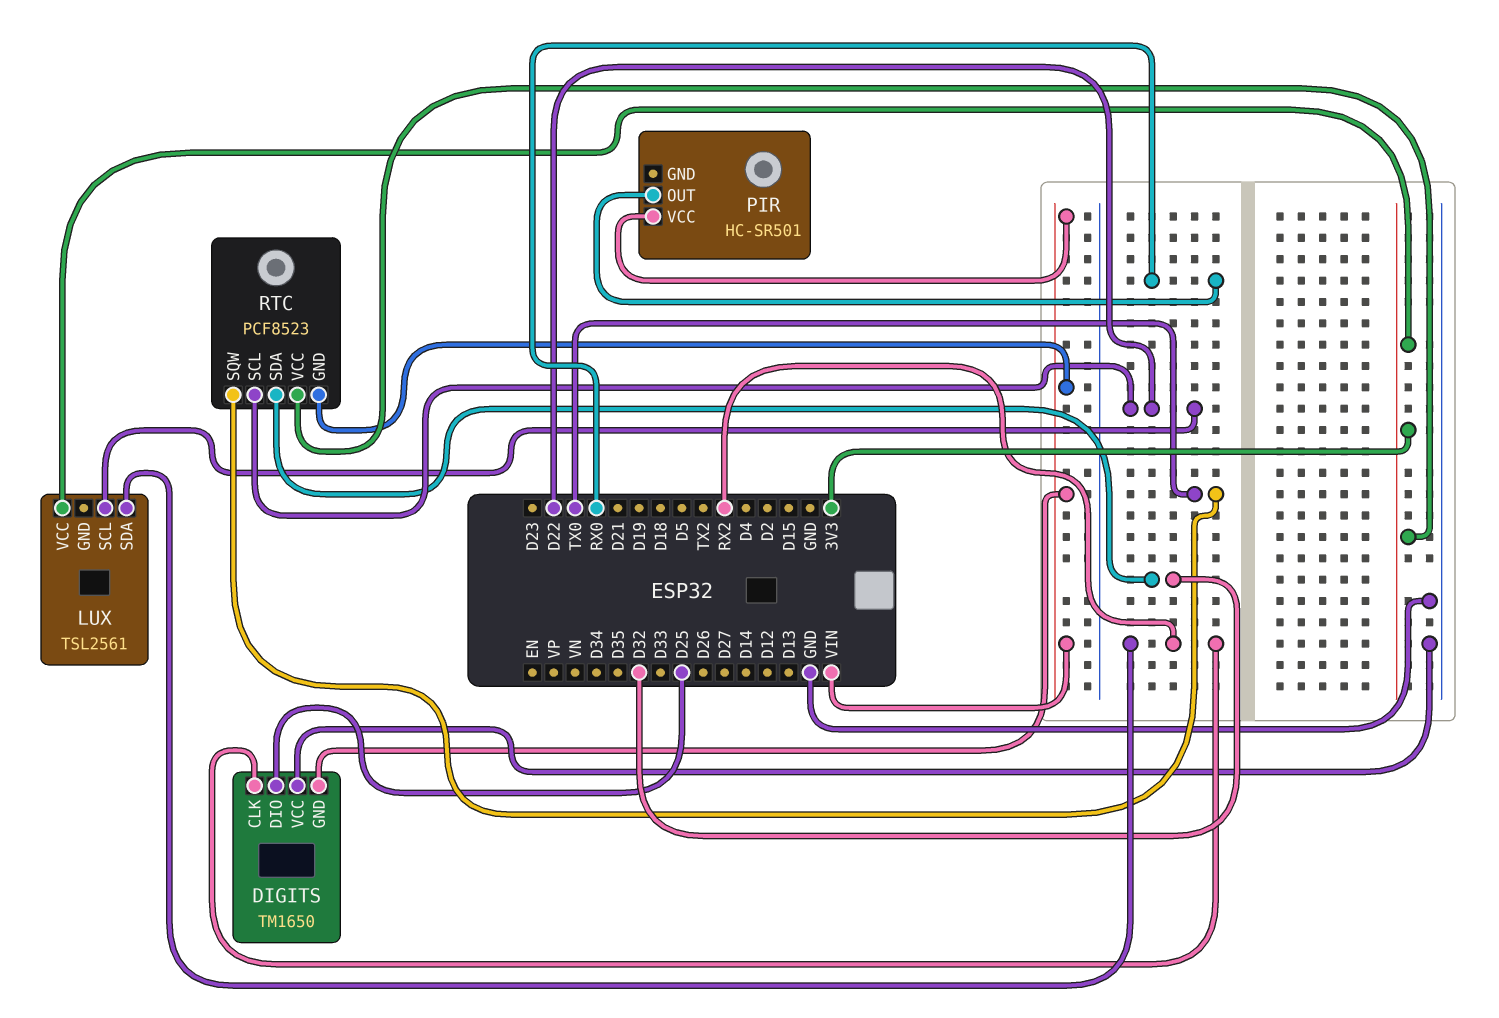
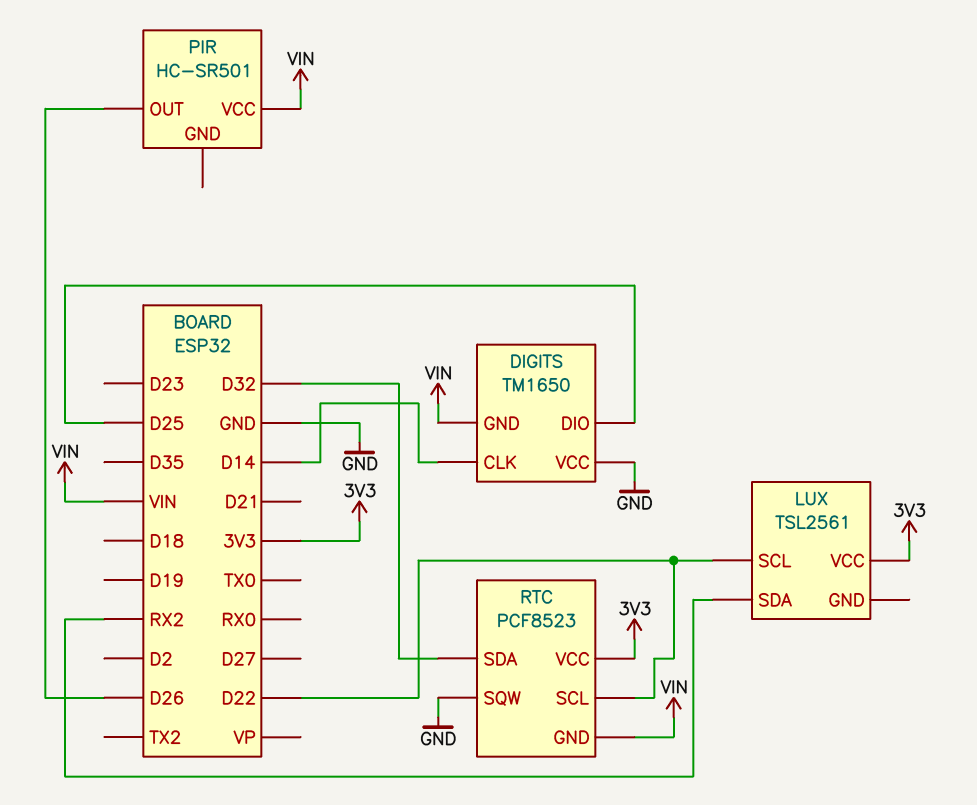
DIGITS pin CLK: RX2 -> D14
PIR pin OUT: RX0 -> D26
RTC pin SQW: TX0 -> GND

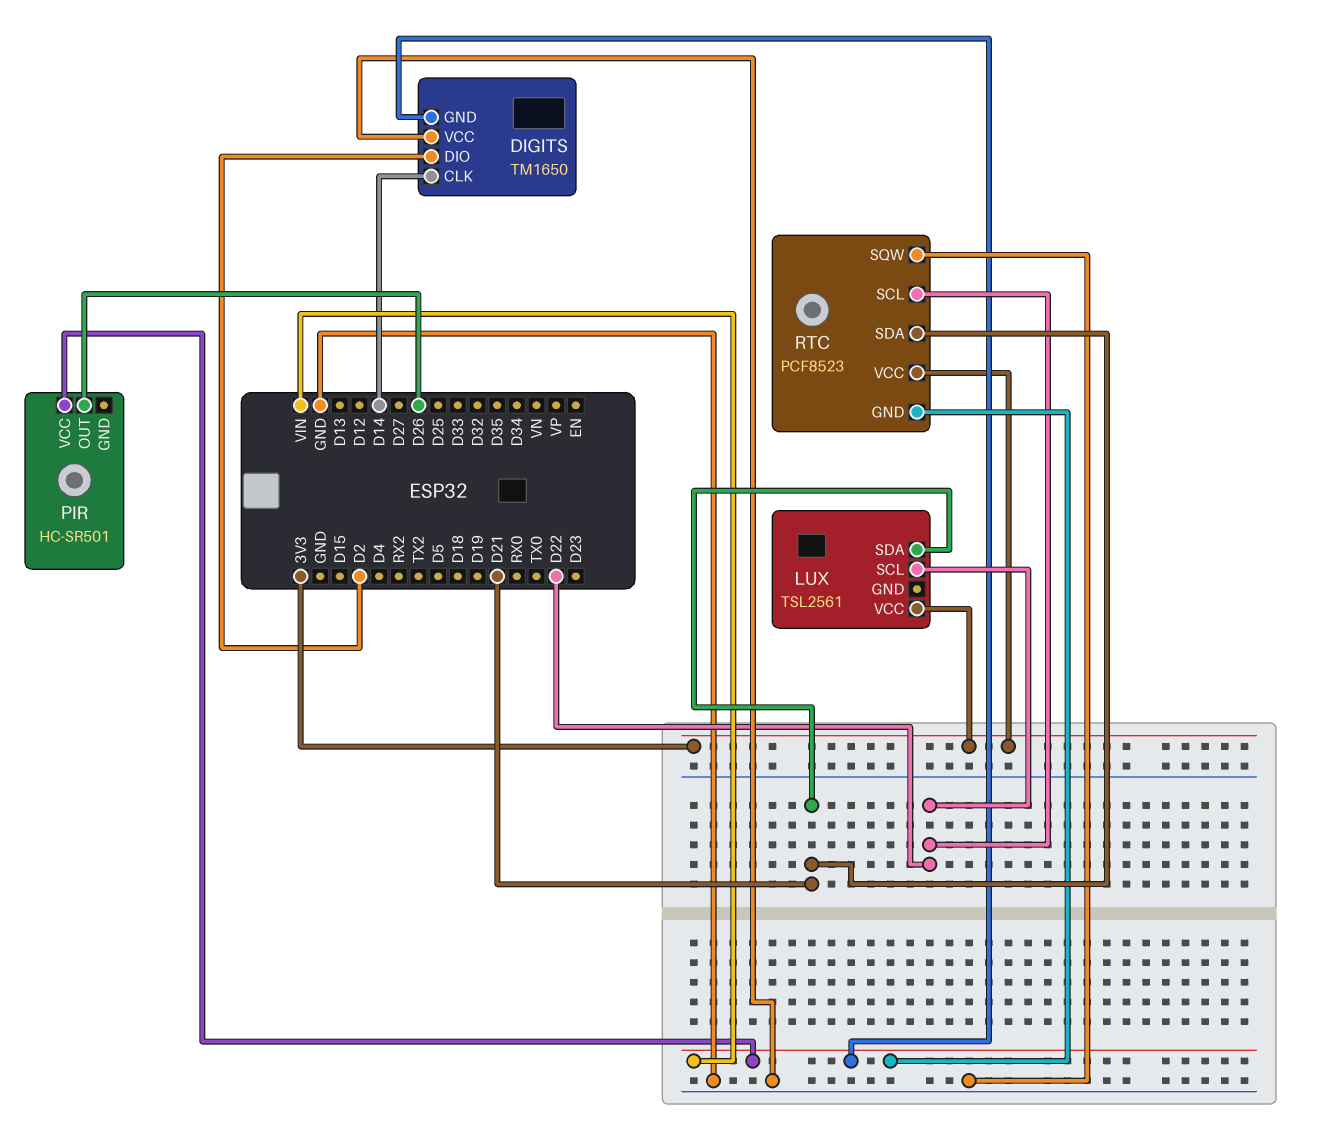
DIGITS pin DIO: D25 -> D2
LUX pin SDA: RX2 -> D21
RTC pin SDA: D32 -> D21

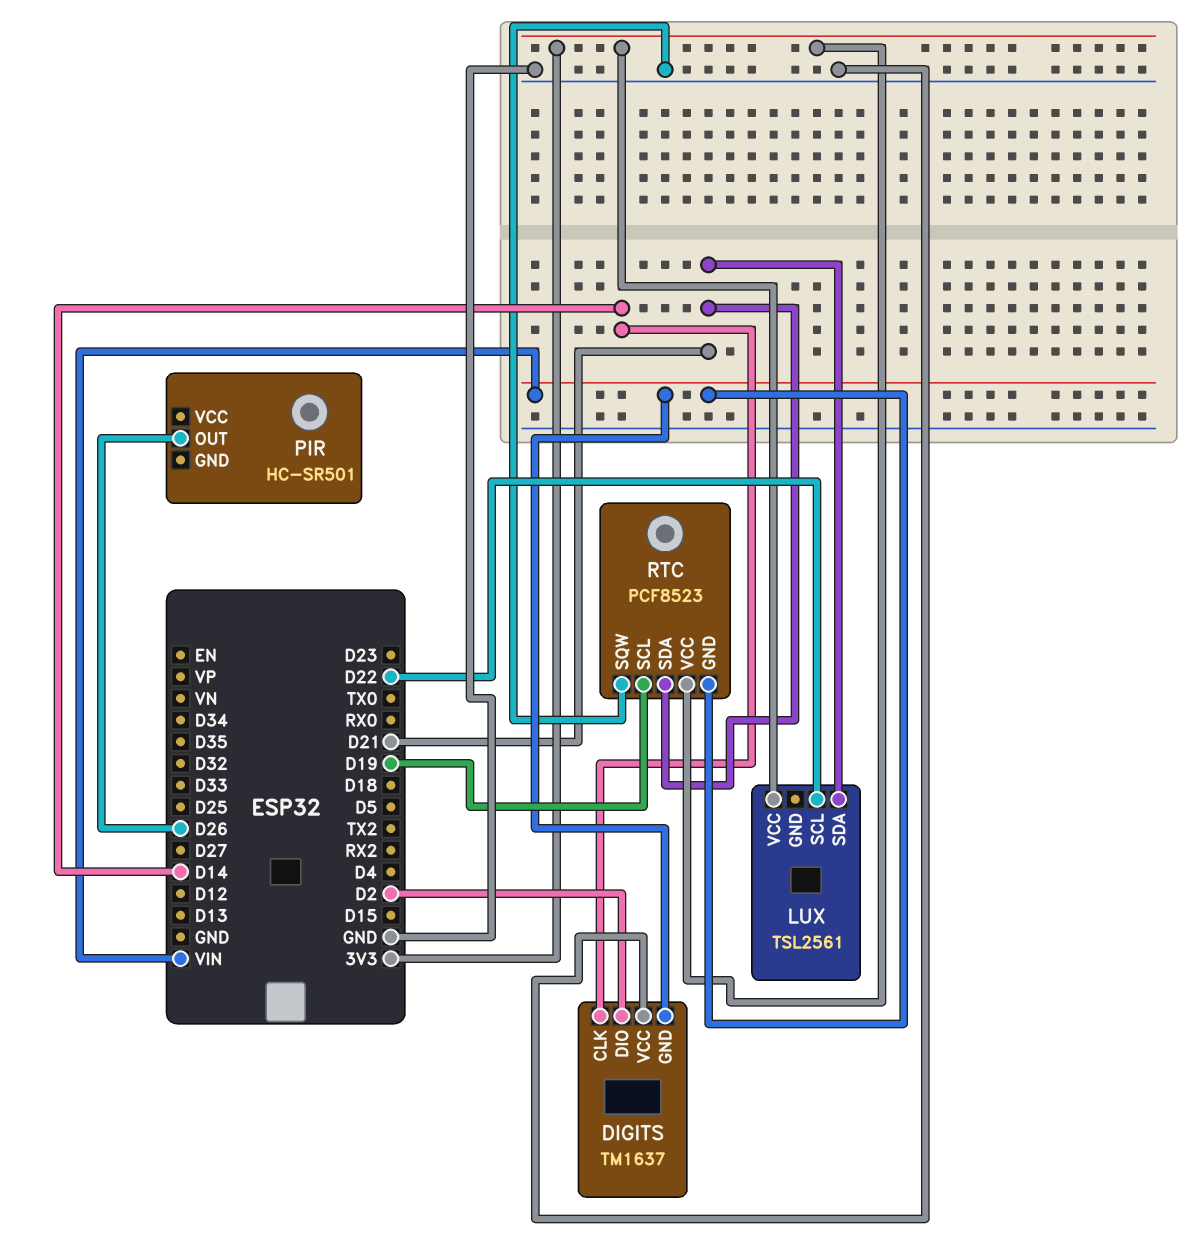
DIGITS: TM1650 -> TM1637
PIR pin VCC: VIN -> none
RTC pin SCL: D22 -> D19

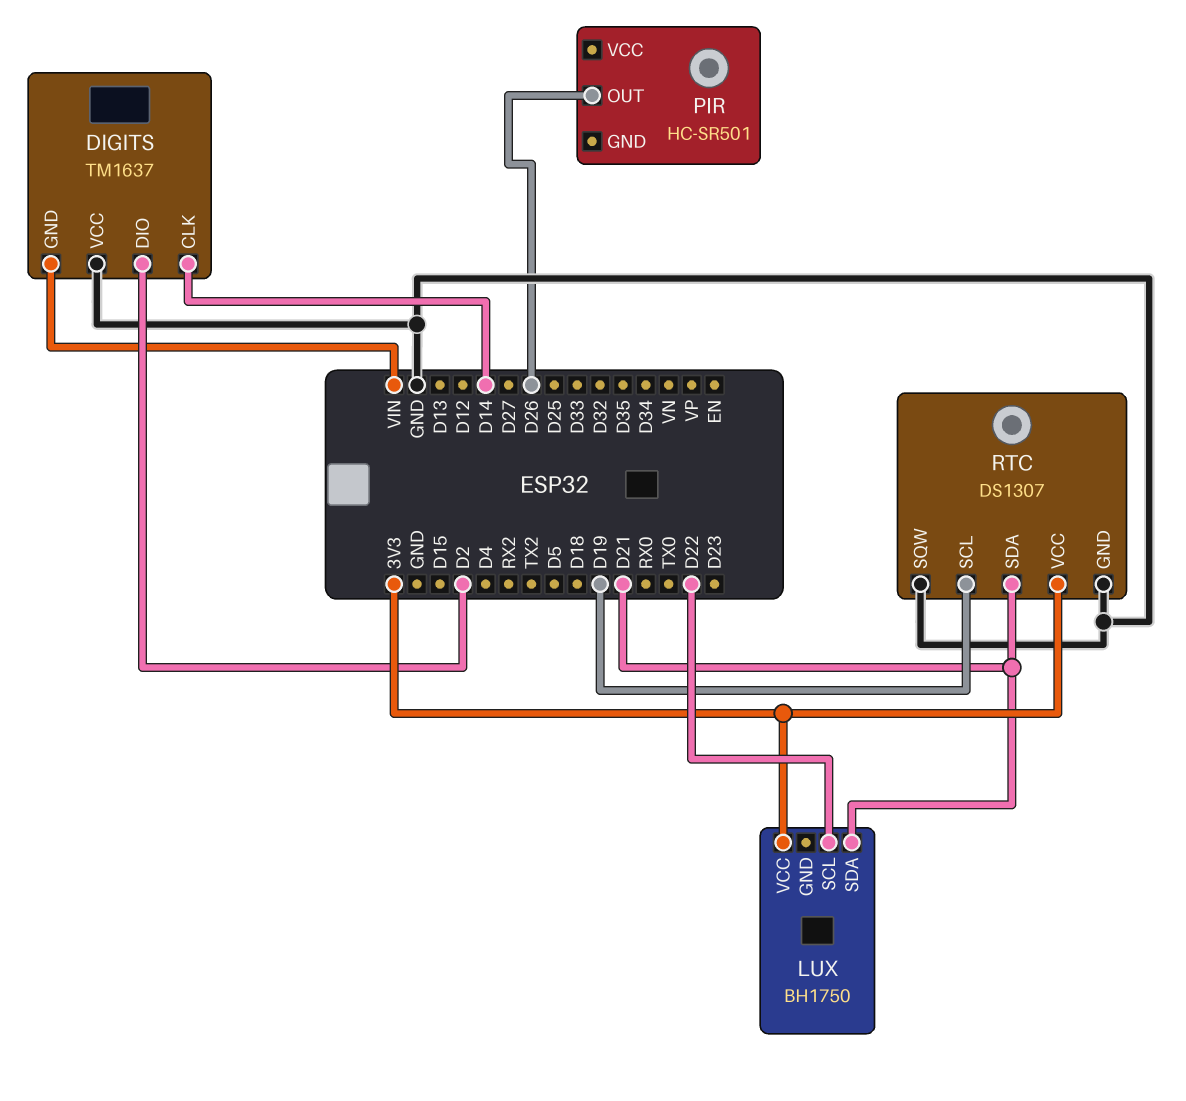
LUX: TSL2561 -> BH1750
RTC: PCF8523 -> DS1307
RTC pin GND: VIN -> GND

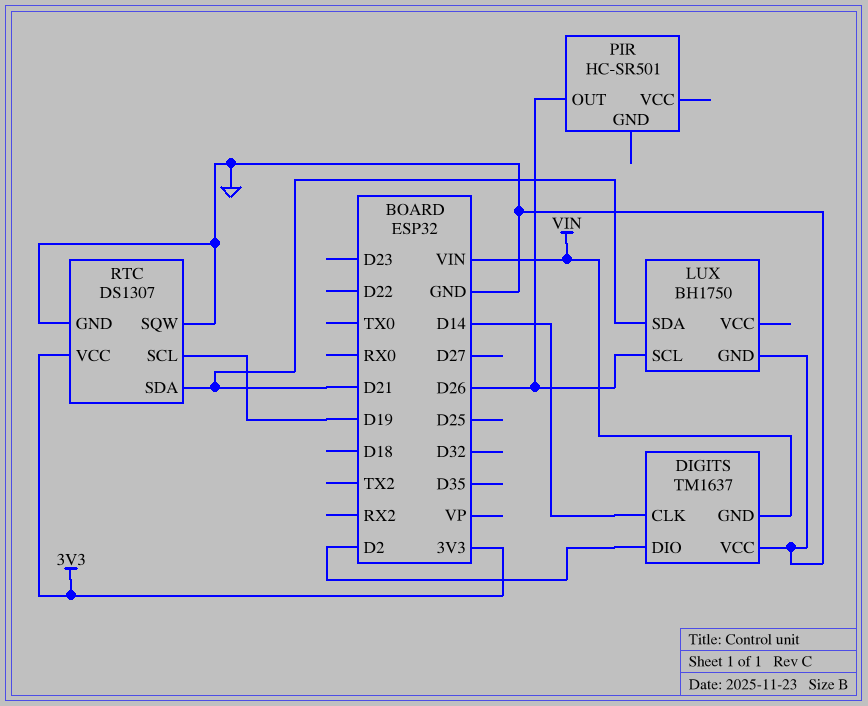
LUX pin GND: none -> GND
LUX pin SCL: D22 -> D26
LUX pin VCC: 3V3 -> none

